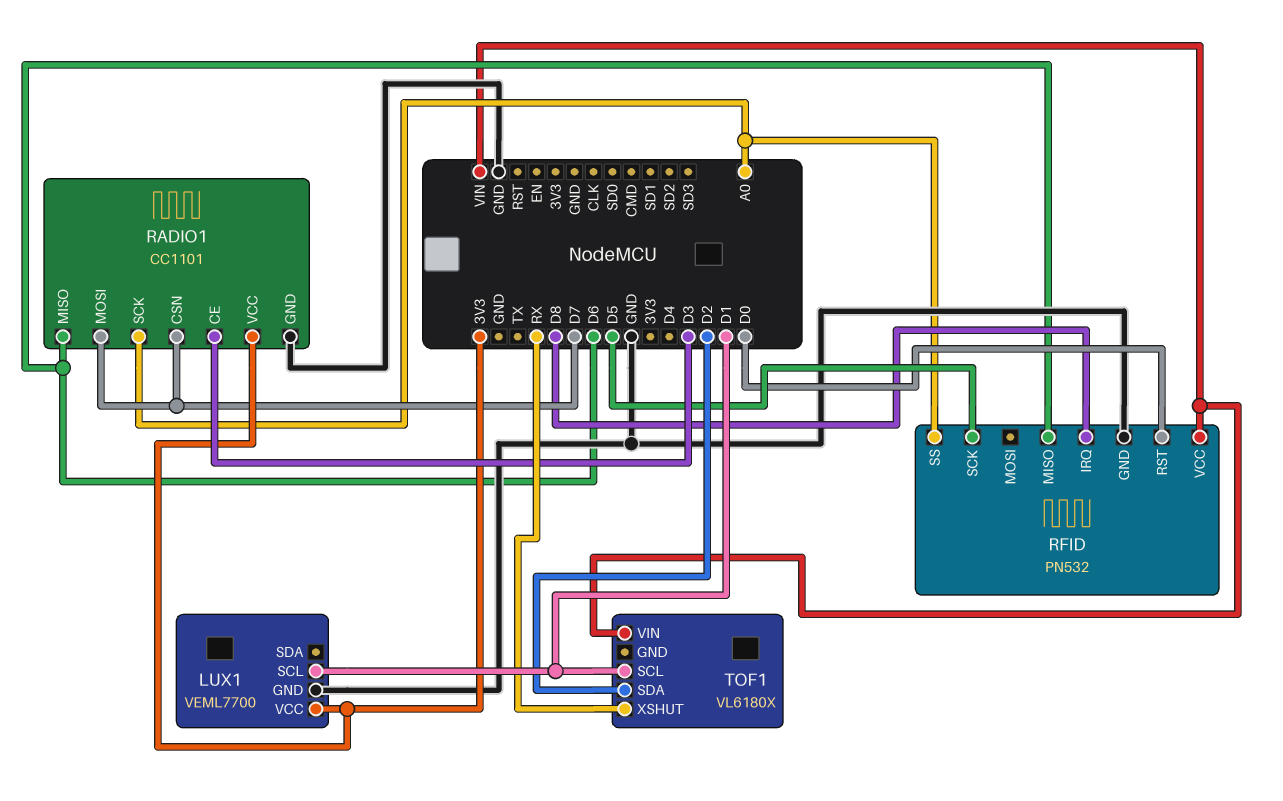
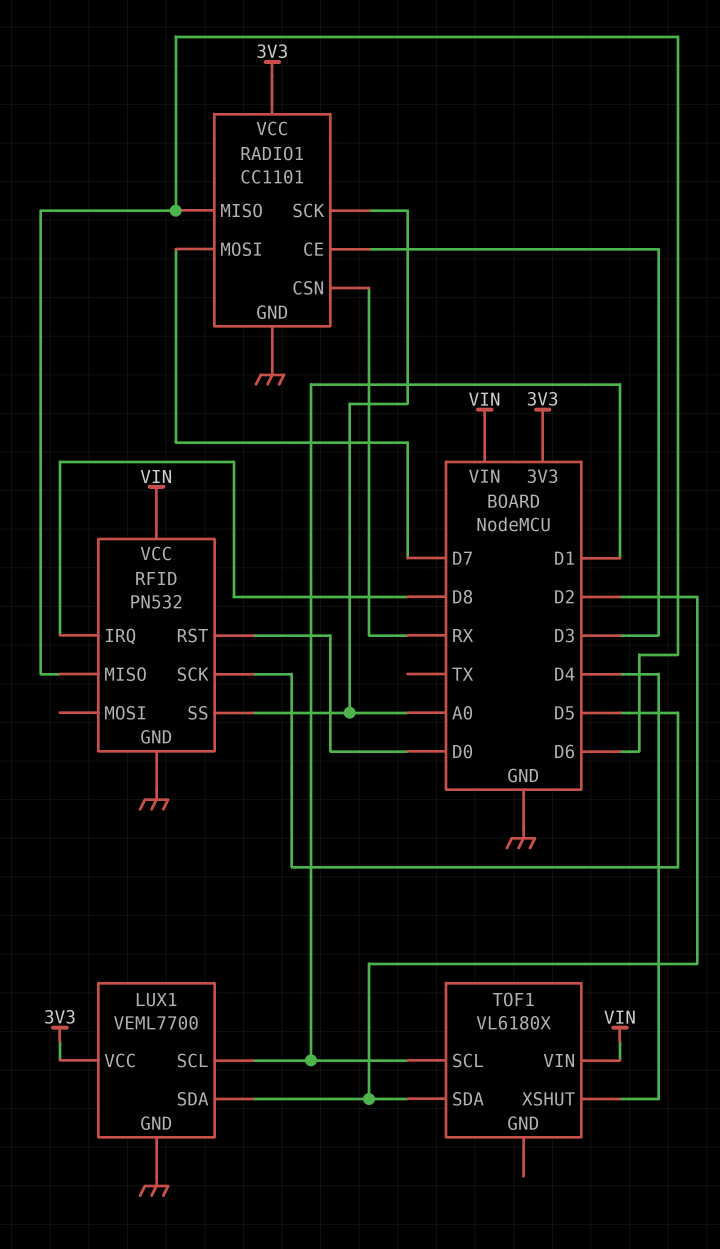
LUX1 pin SDA: none -> D2
RADIO1 pin CSN: D7 -> RX
TOF1 pin XSHUT: RX -> D4

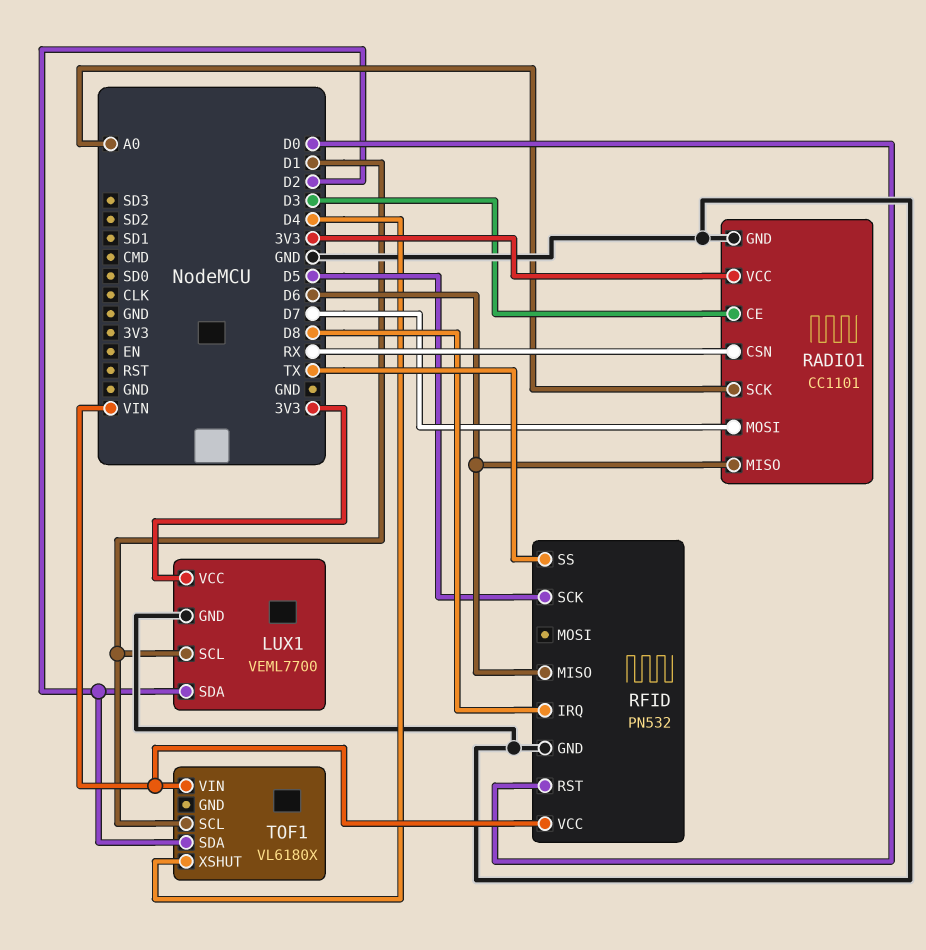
RFID pin SS: A0 -> TX

